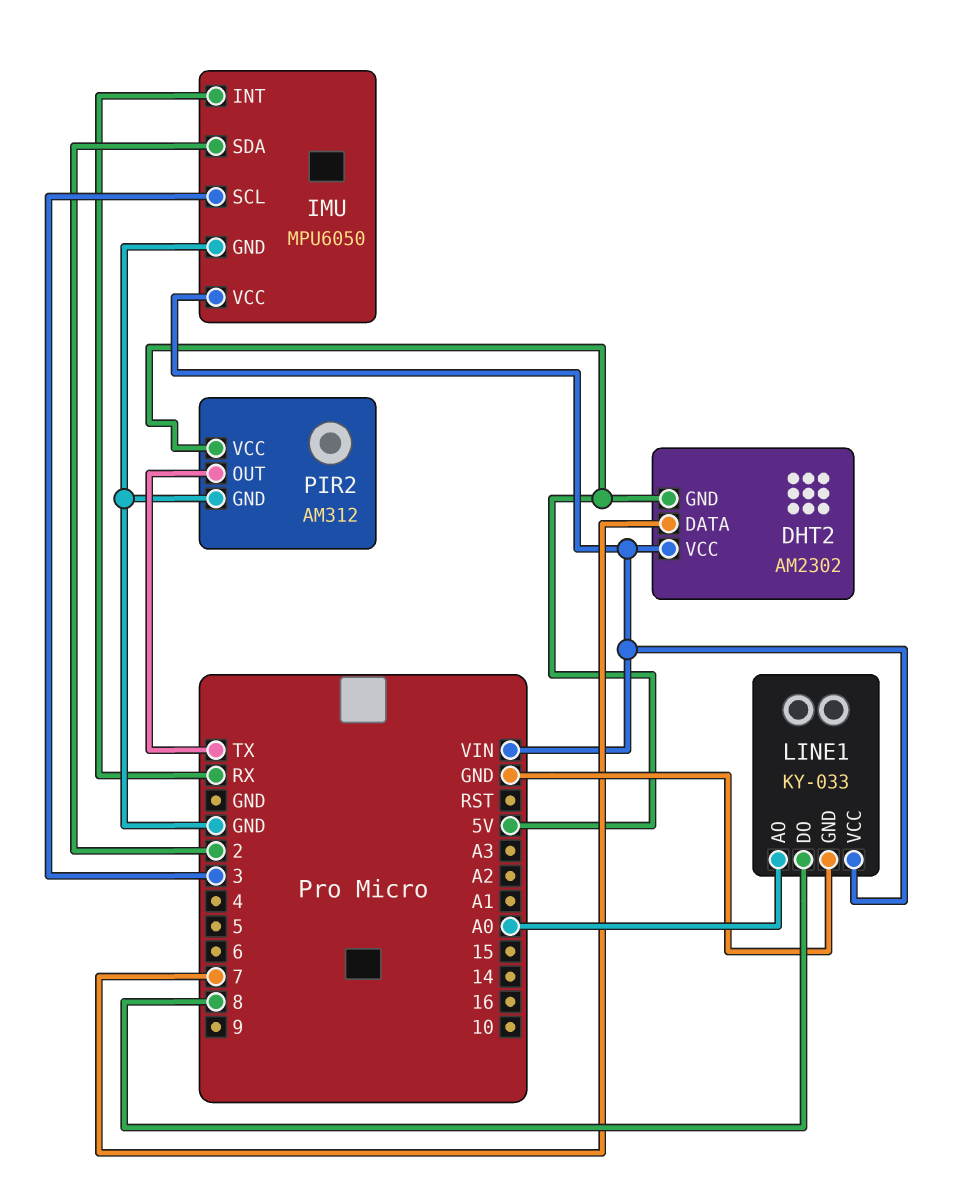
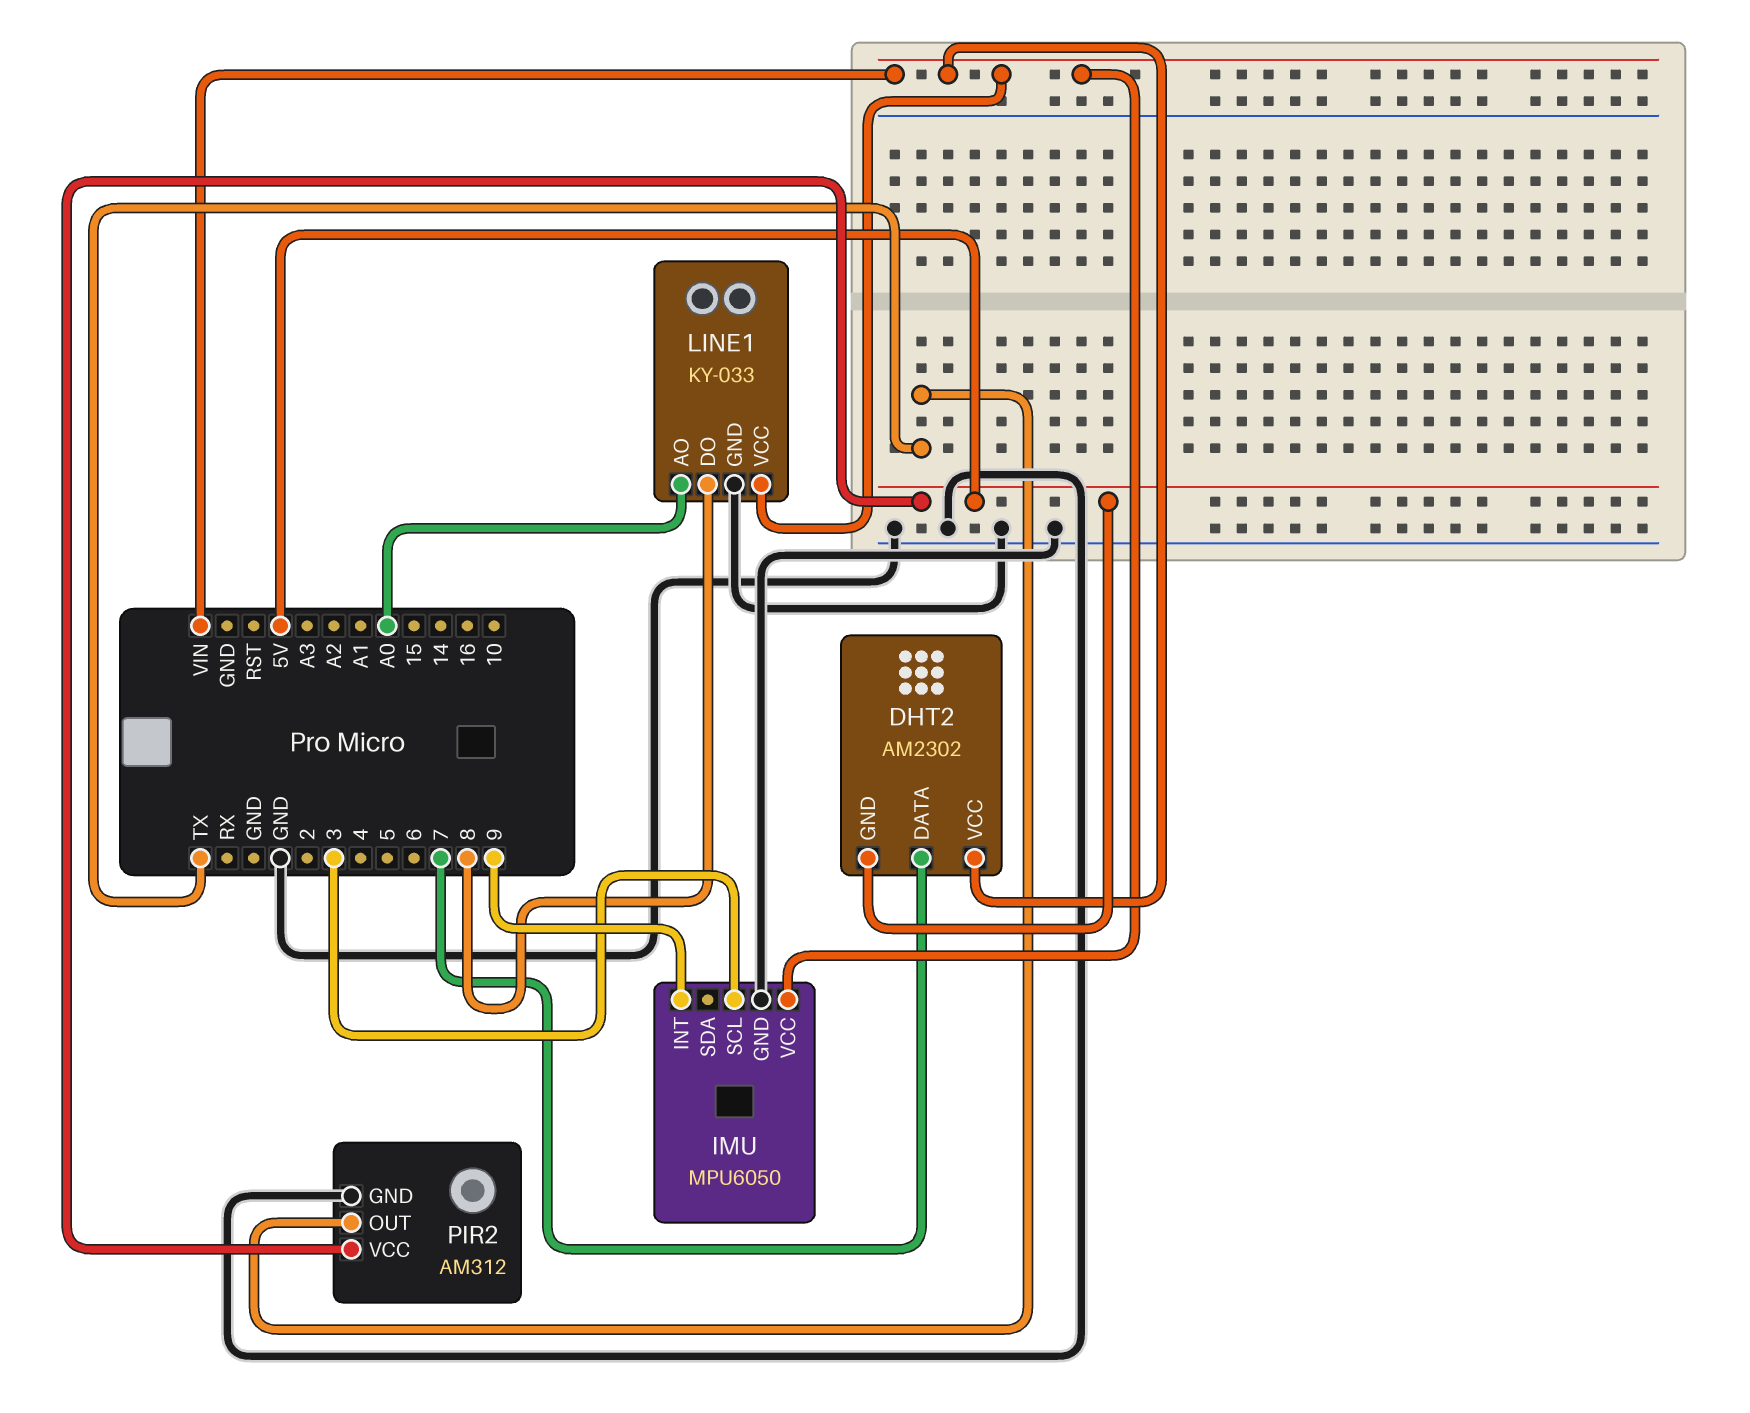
IMU pin INT: RX -> 9
IMU pin SDA: 2 -> none

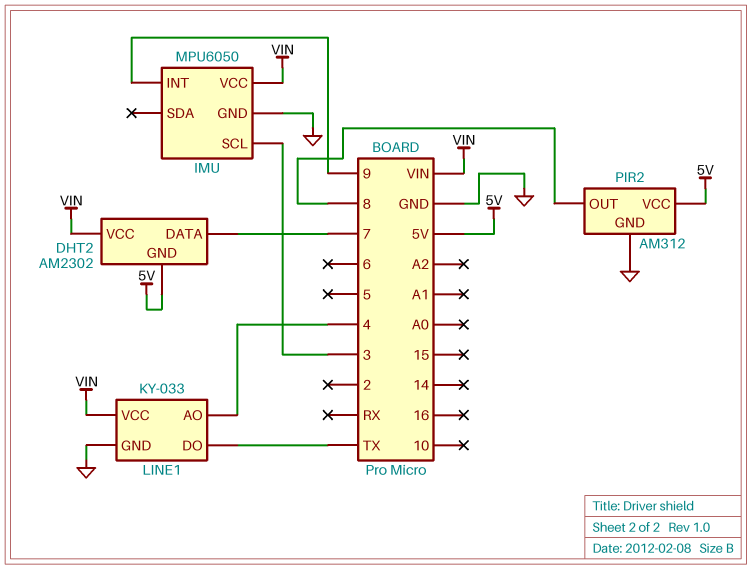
LINE1 pin AO: A0 -> 4
LINE1 pin DO: 8 -> TX
PIR2 pin OUT: TX -> 8

